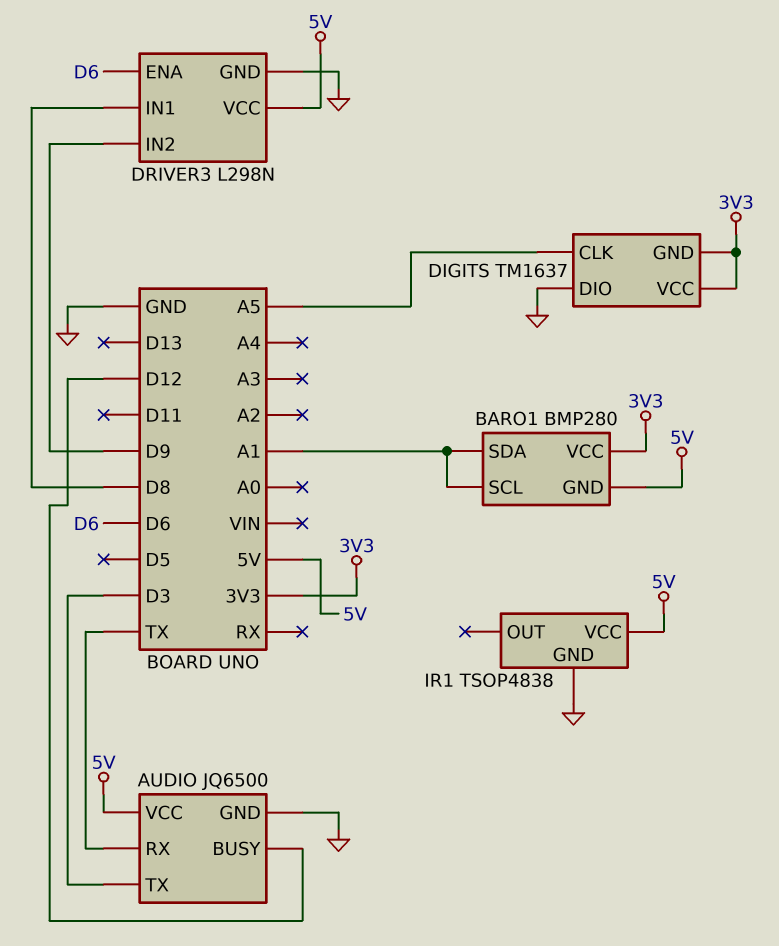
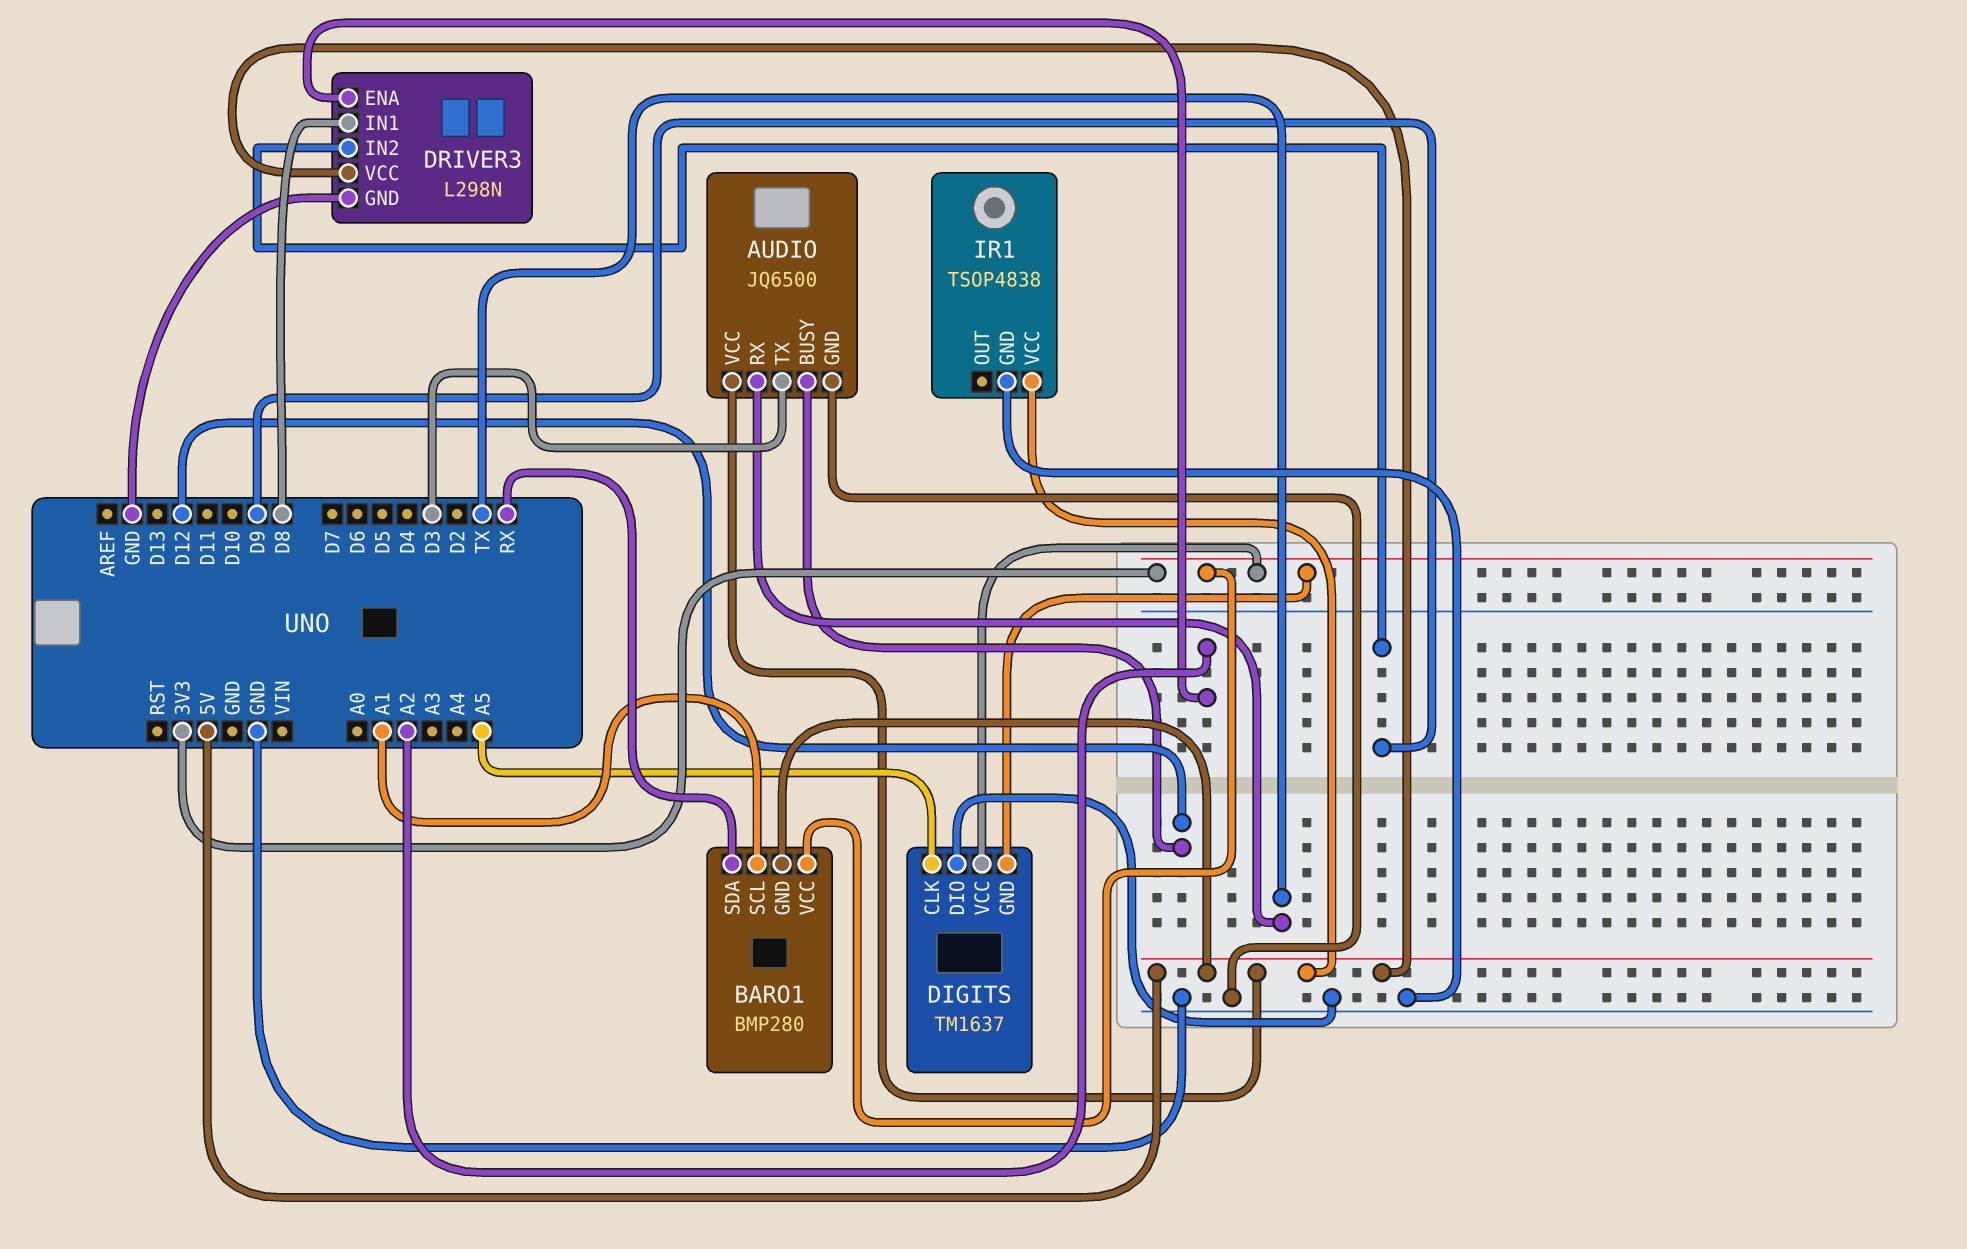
BARO1 pin SDA: A1 -> RX
DRIVER3 pin ENA: D6 -> A2

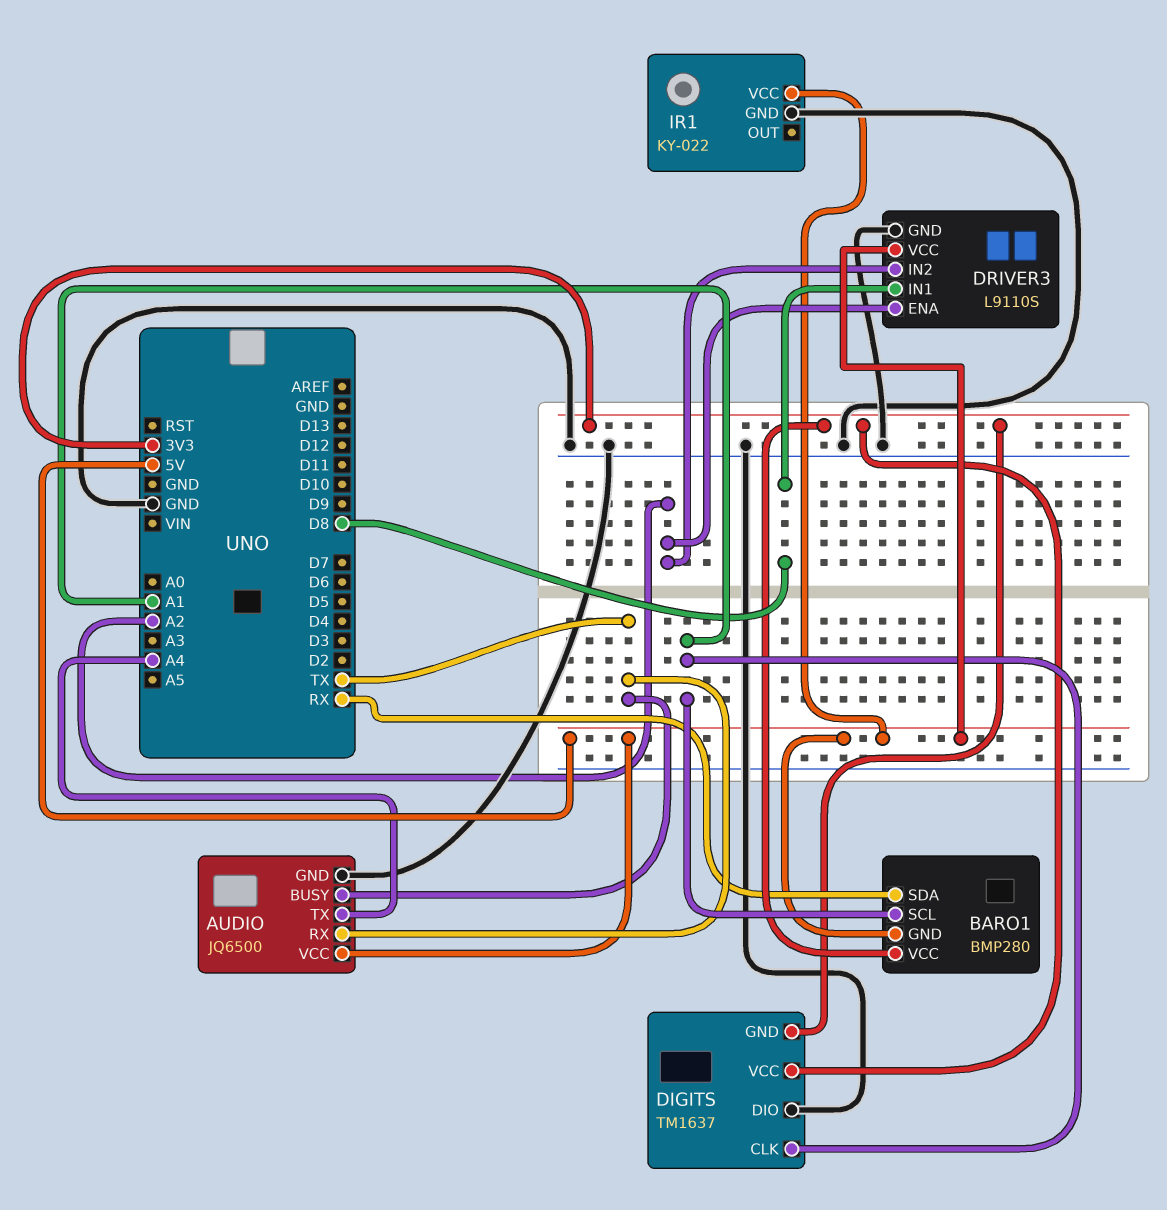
AUDIO pin BUSY: D12 -> TX
AUDIO pin TX: D3 -> A4
DIGITS pin CLK: A5 -> A1
DRIVER3: L298N -> L9110S
DRIVER3 pin IN2: D9 -> A2
IR1: TSOP4838 -> KY-022

